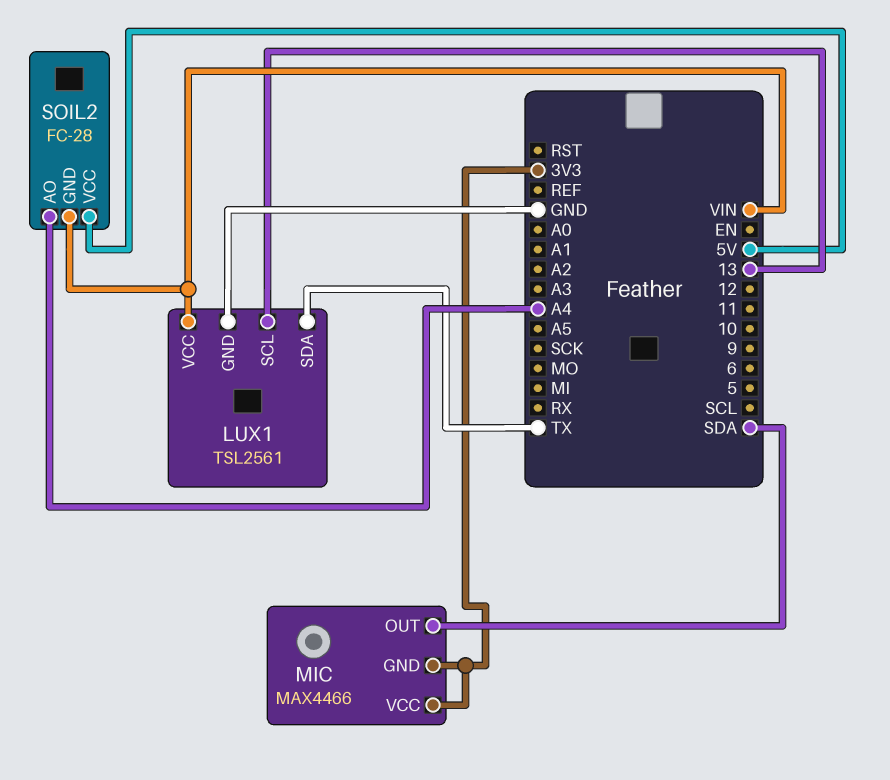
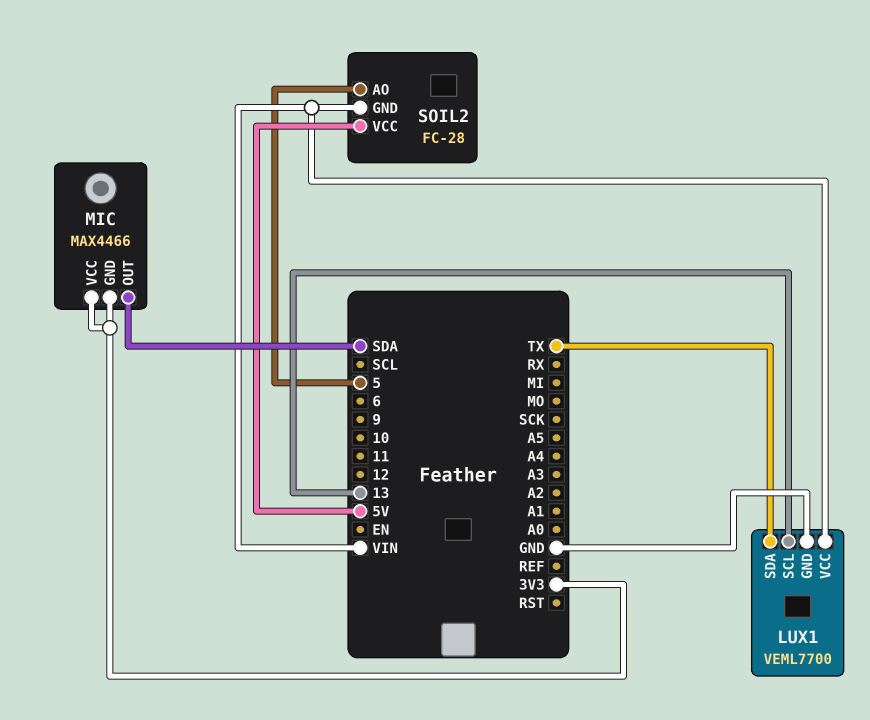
LUX1: TSL2561 -> VEML7700
SOIL2 pin AO: A4 -> 5

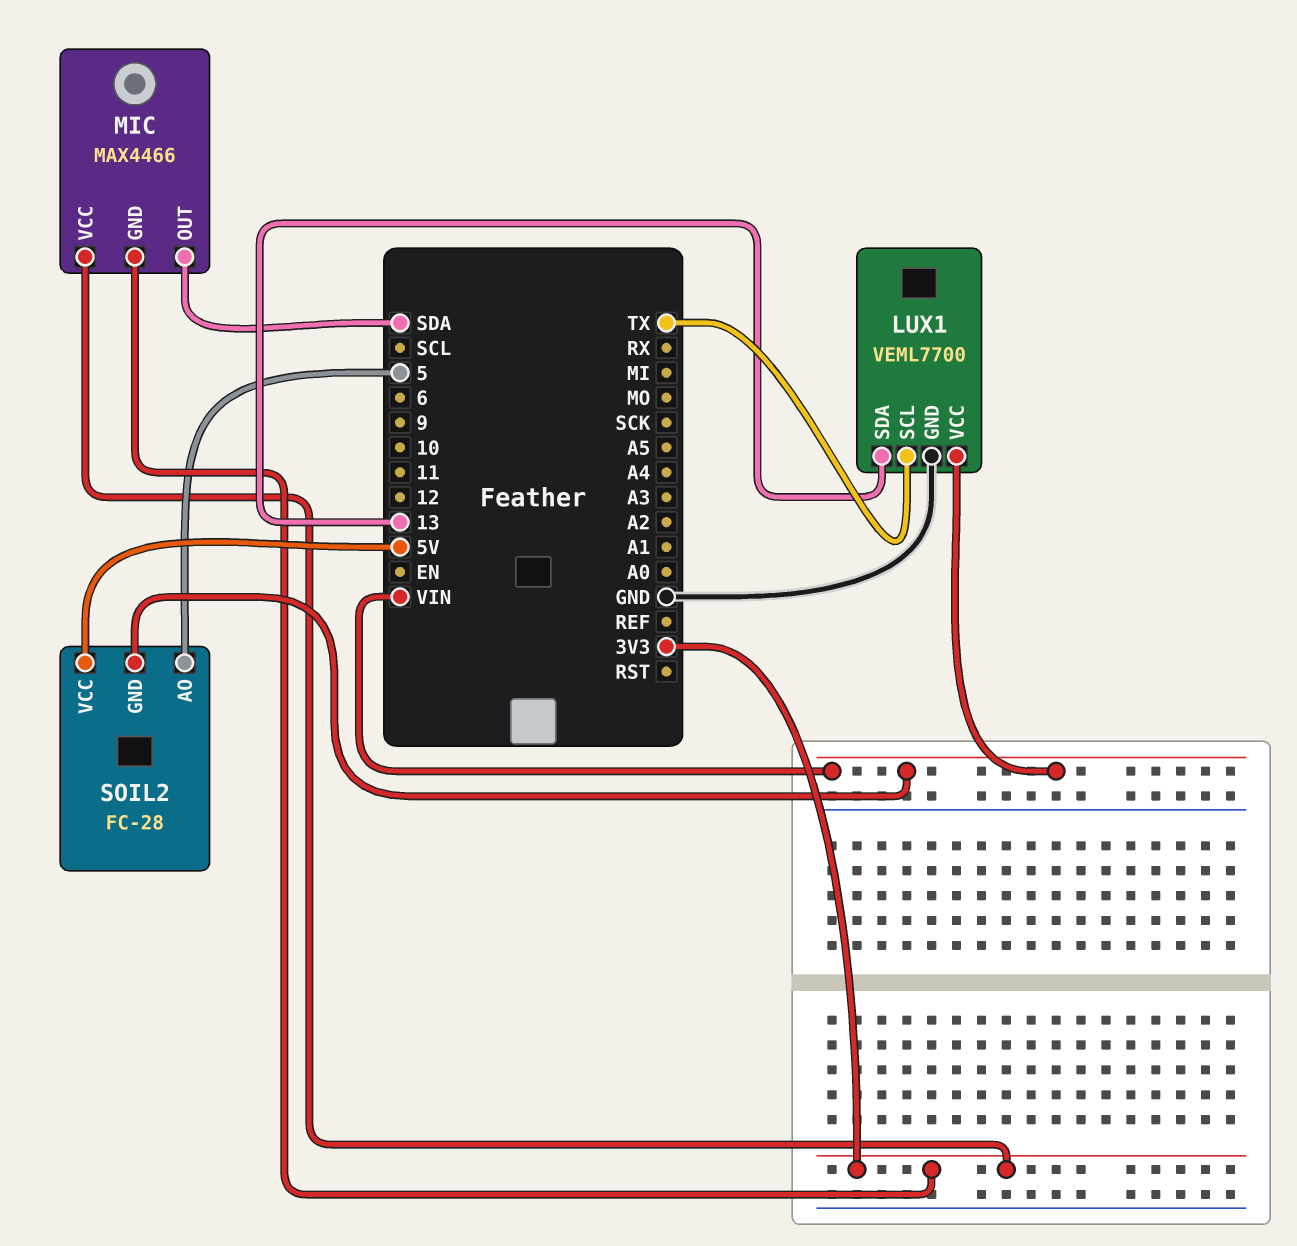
LUX1 pin SCL: 13 -> TX
LUX1 pin SDA: TX -> 13

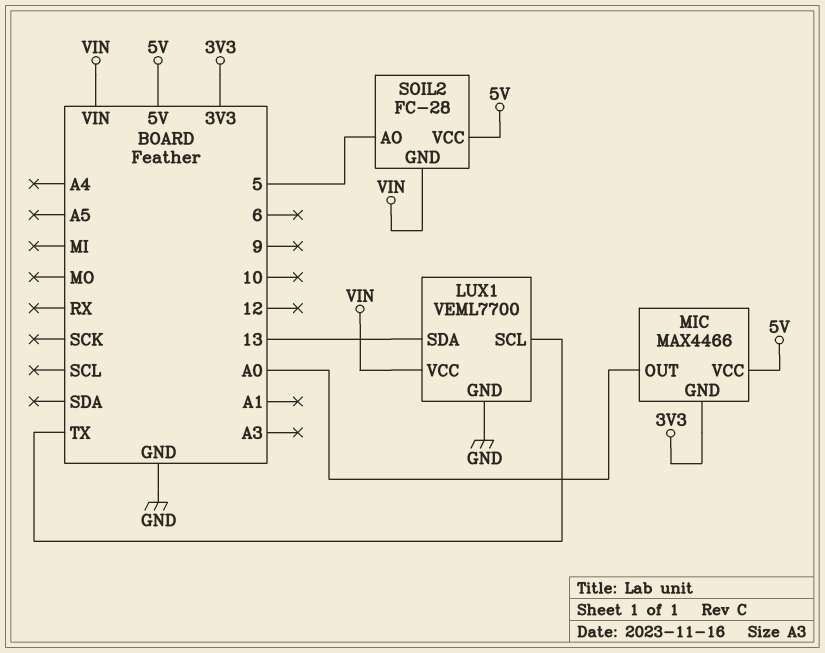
MIC pin OUT: SDA -> A0
MIC pin VCC: 3V3 -> 5V

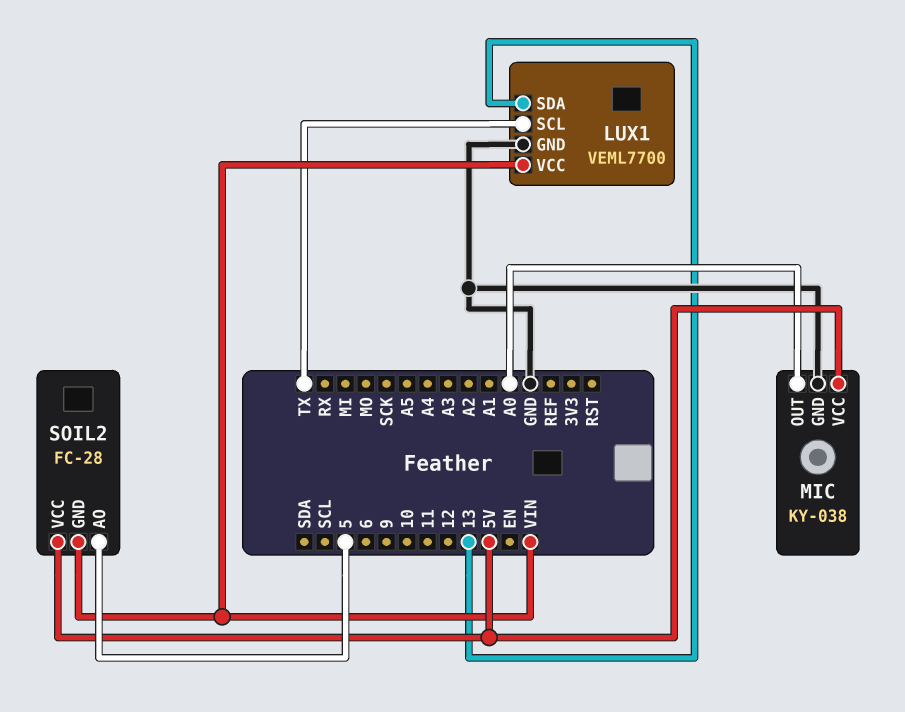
MIC: MAX4466 -> KY-038
MIC pin GND: 3V3 -> GND

